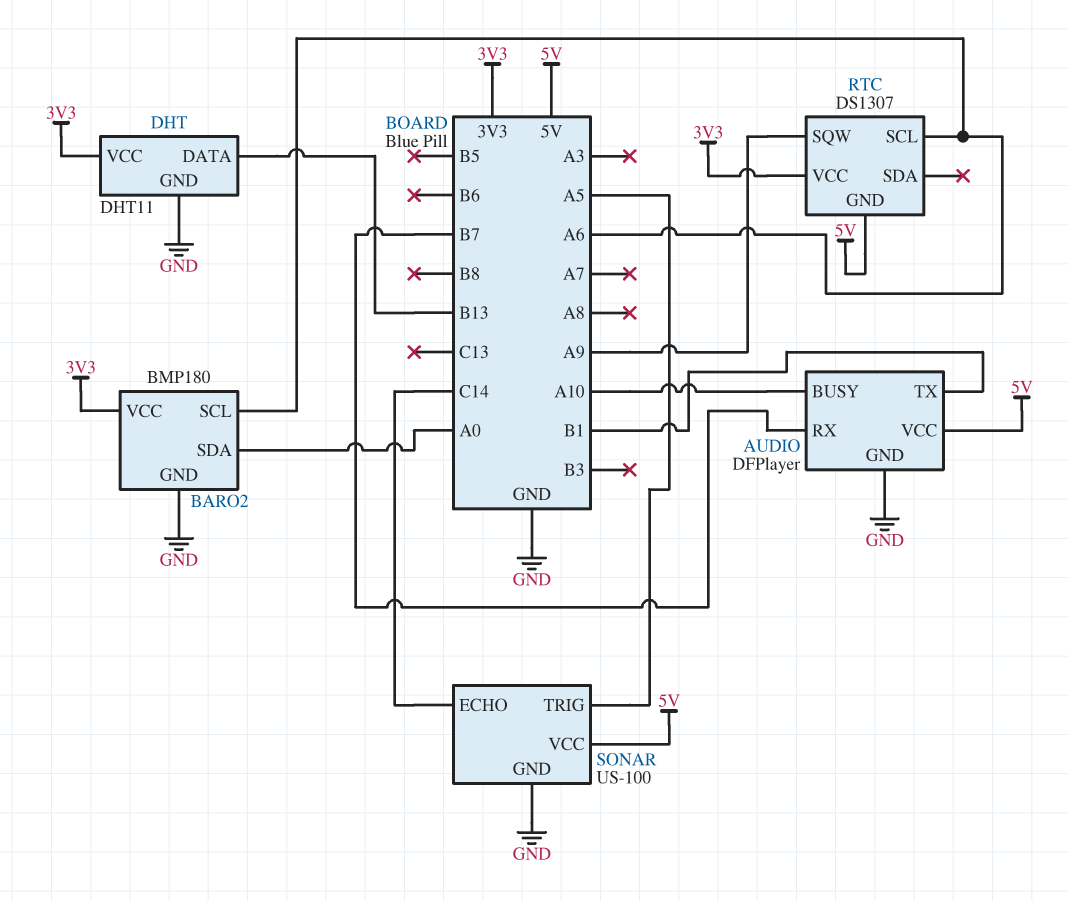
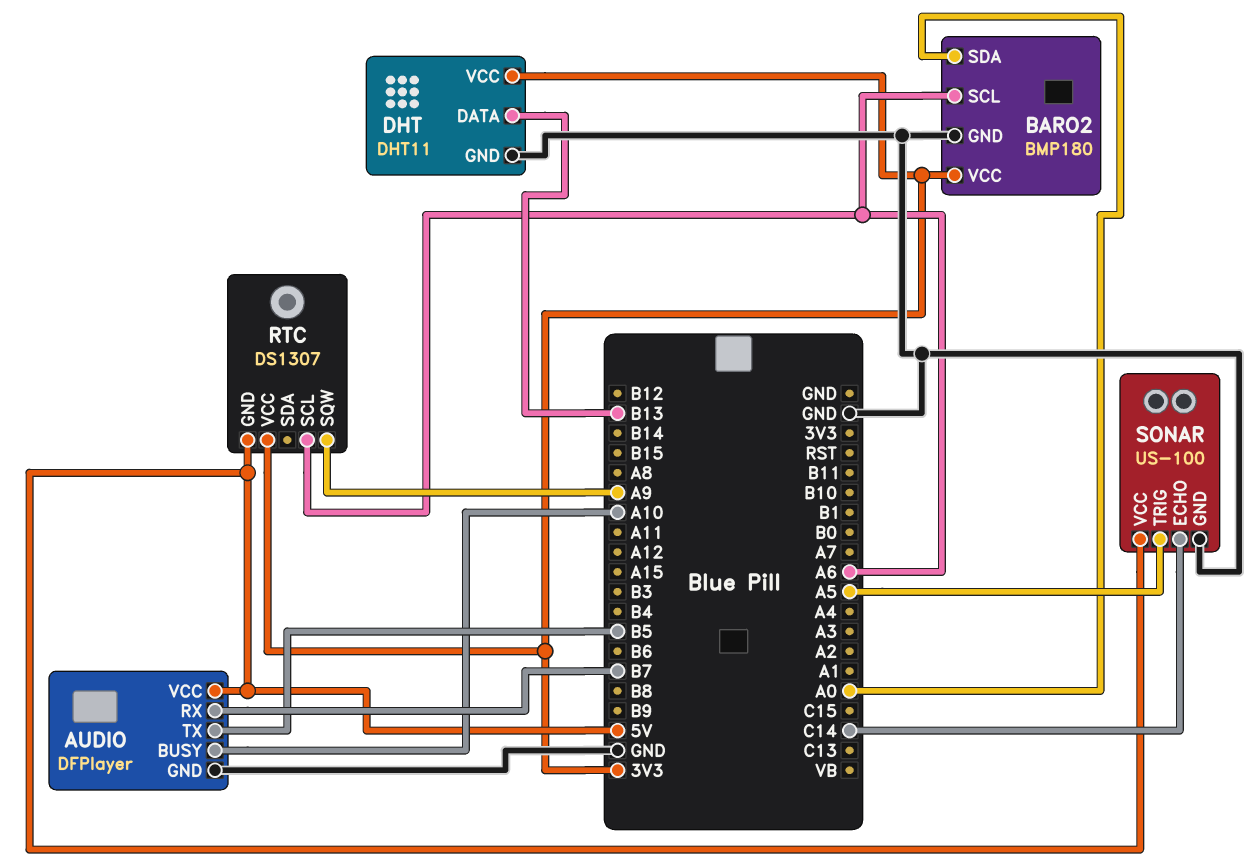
AUDIO pin TX: B1 -> B5

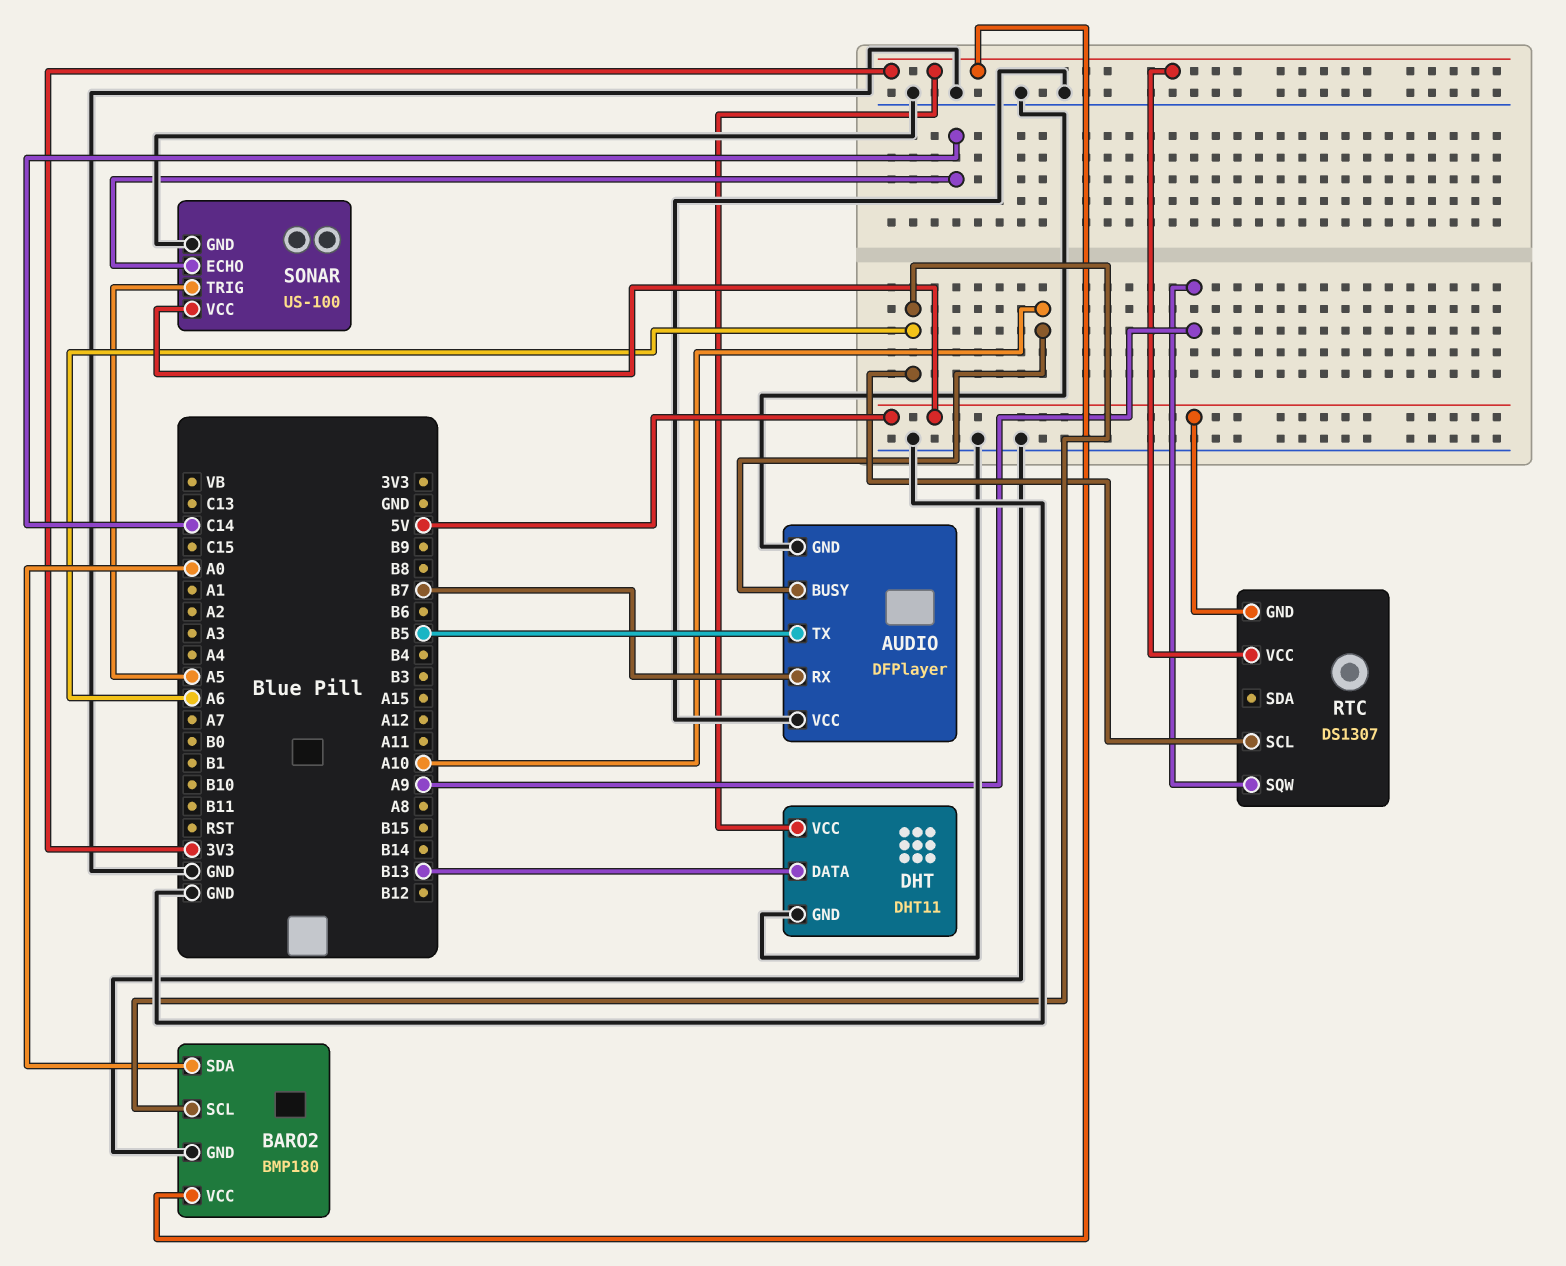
AUDIO pin VCC: 5V -> GND

